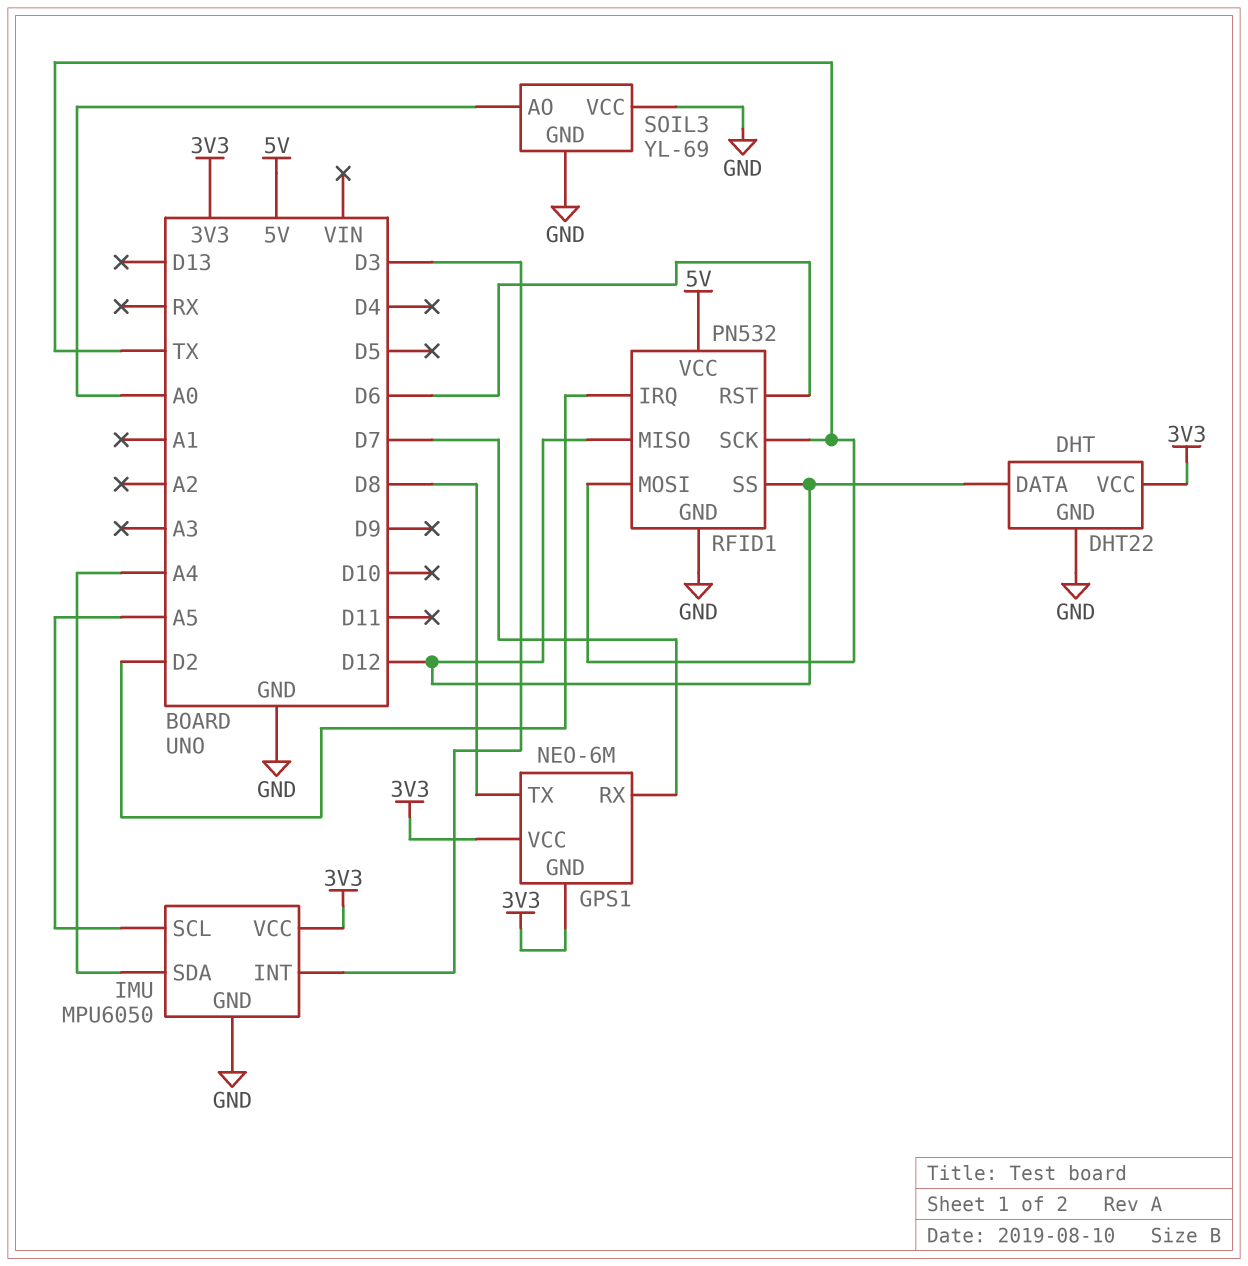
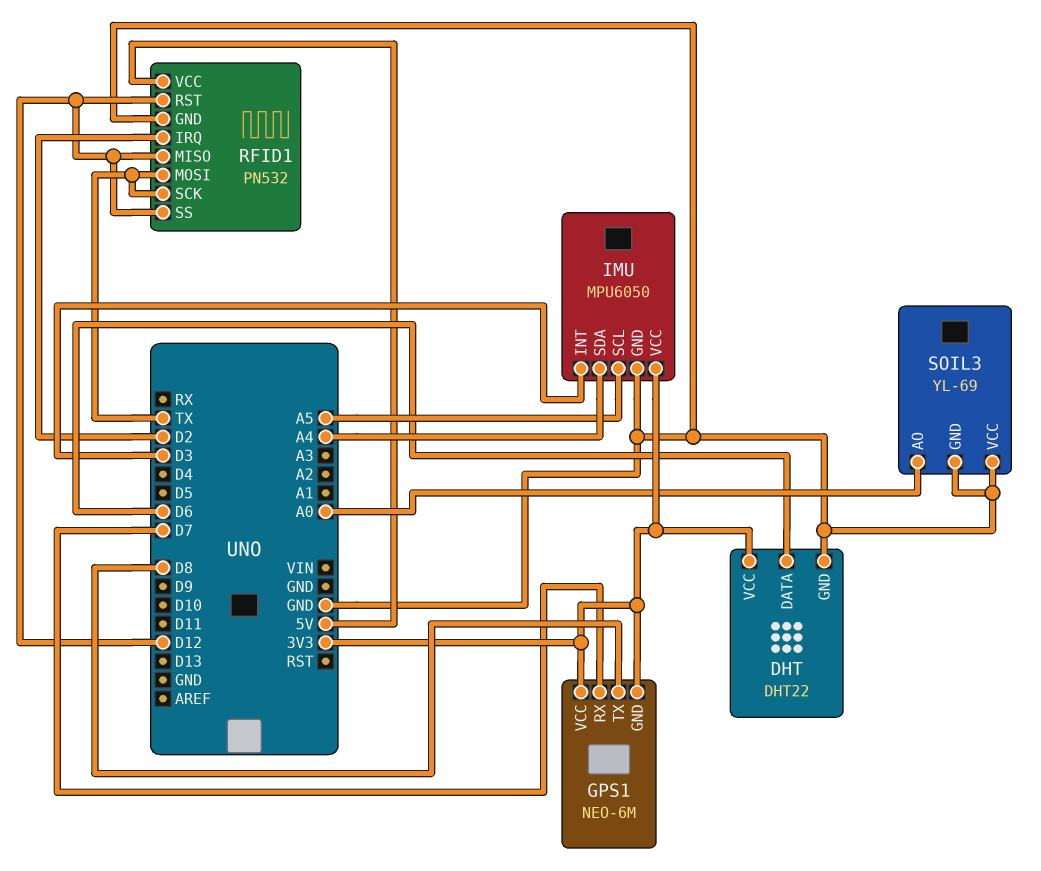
DHT pin DATA: D12 -> D6
RFID1 pin RST: D6 -> D12

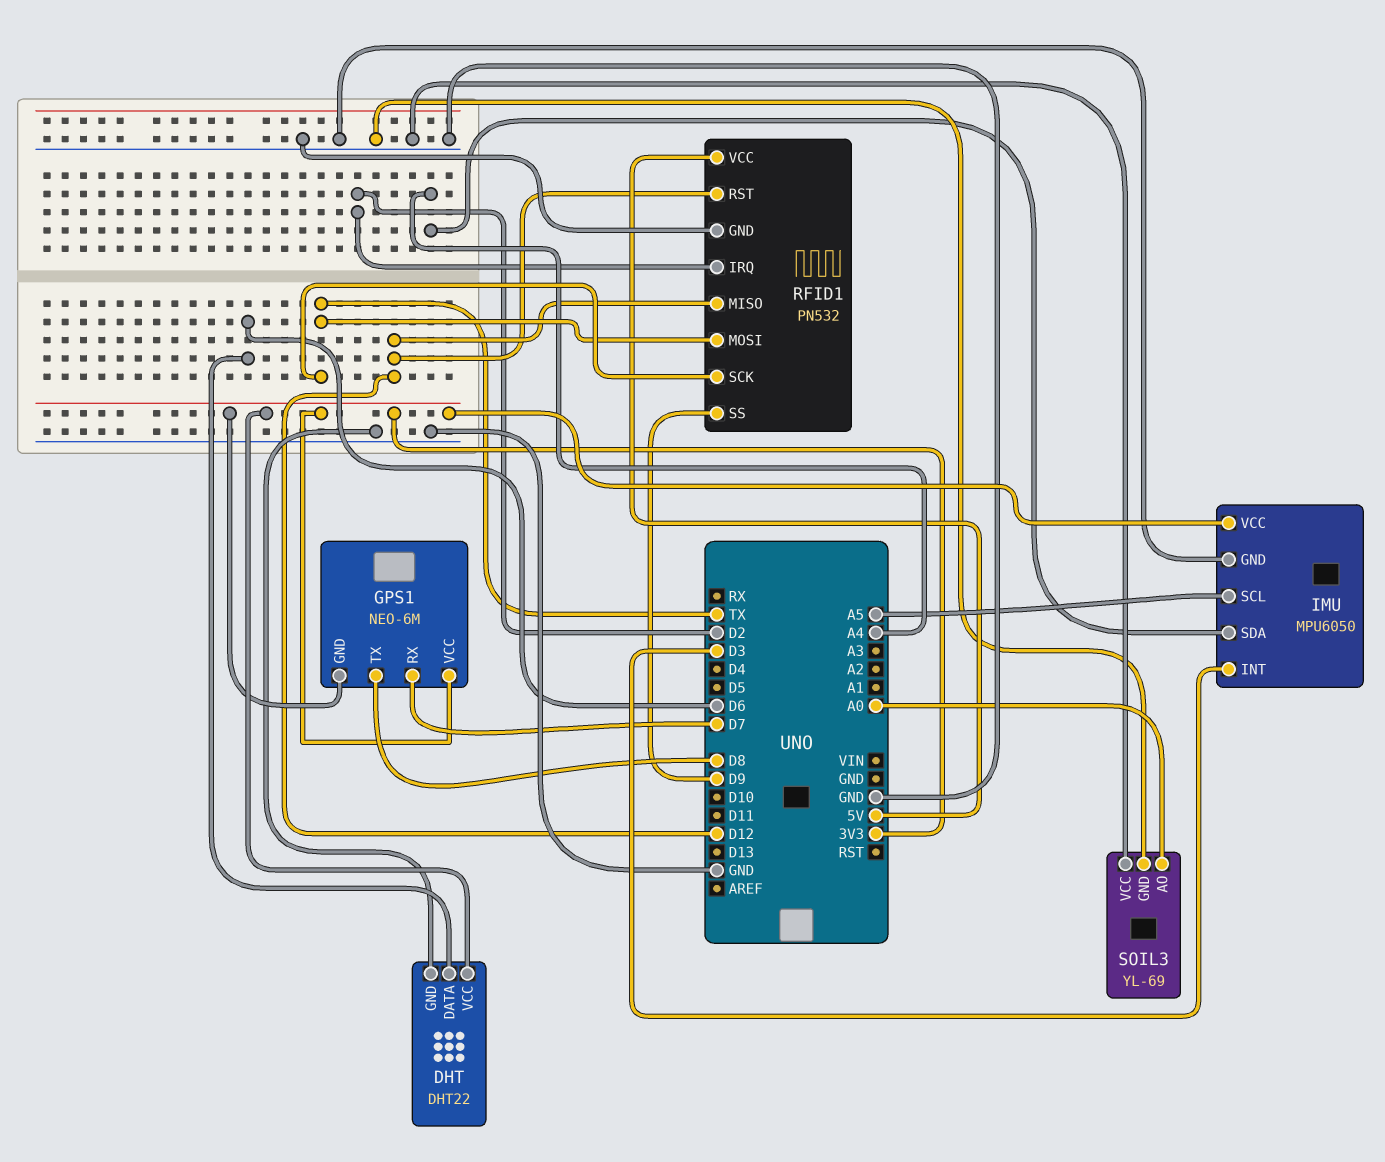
RFID1 pin SS: D12 -> D9

